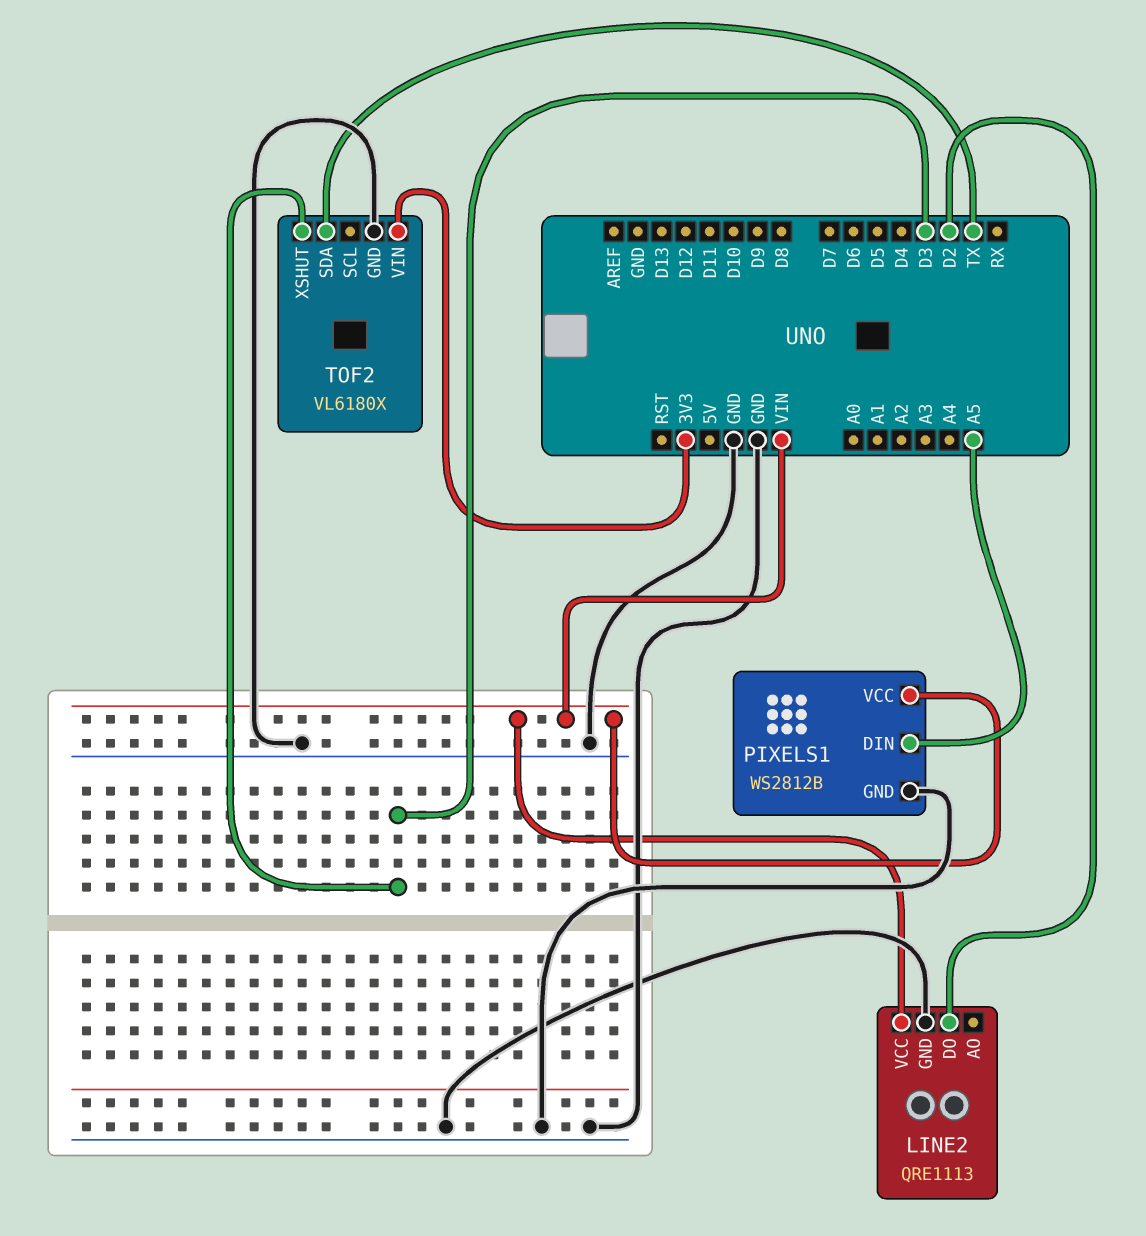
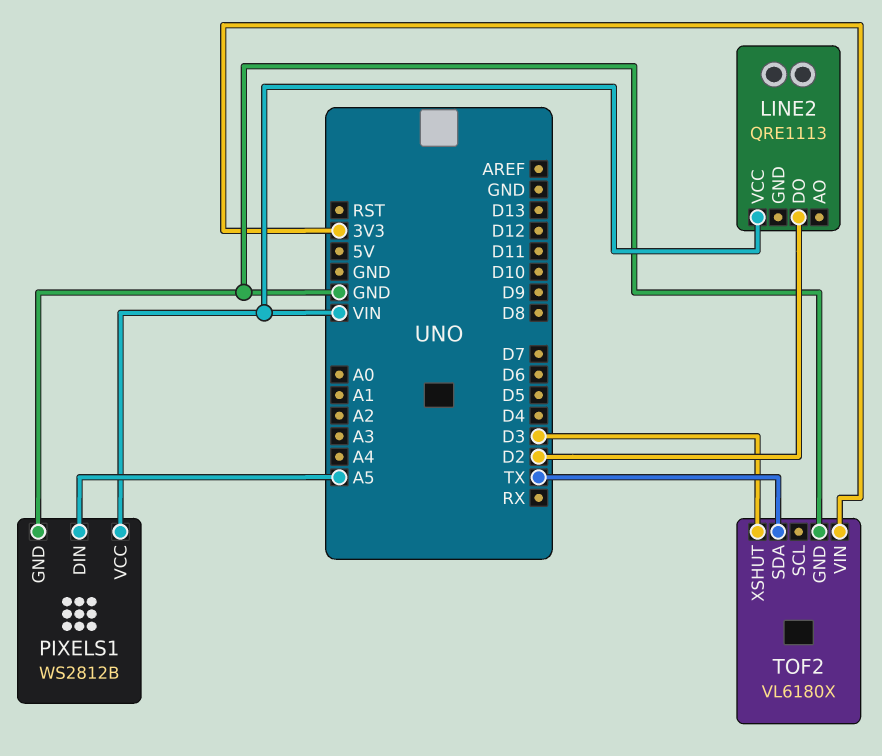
LINE2 pin GND: GND -> none

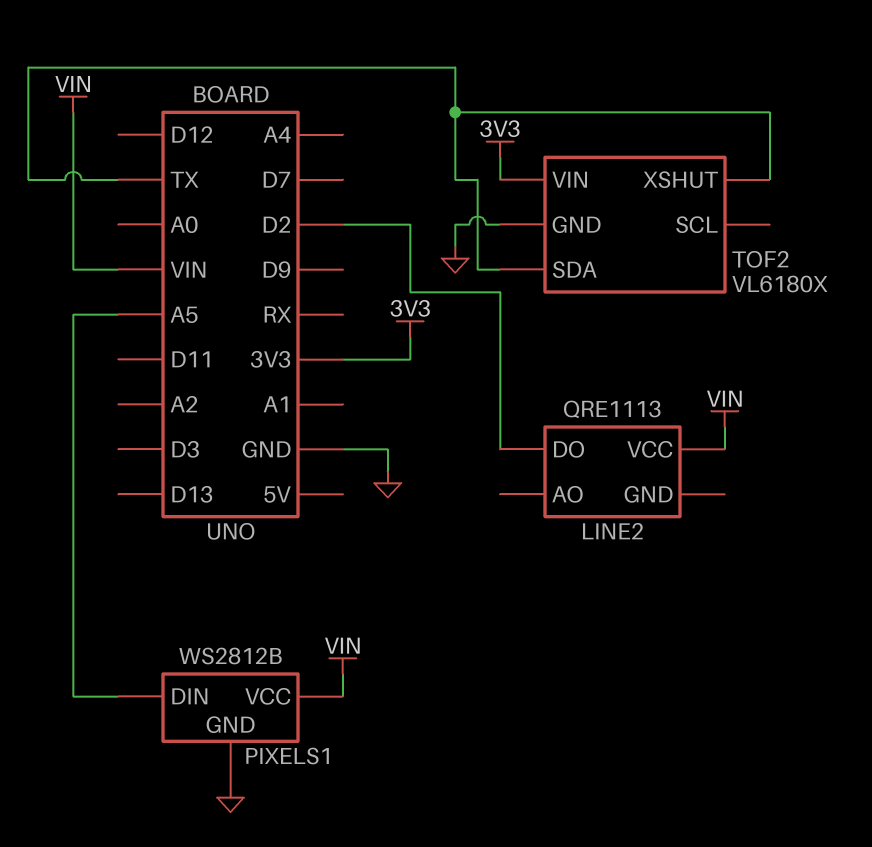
TOF2 pin XSHUT: D3 -> TX

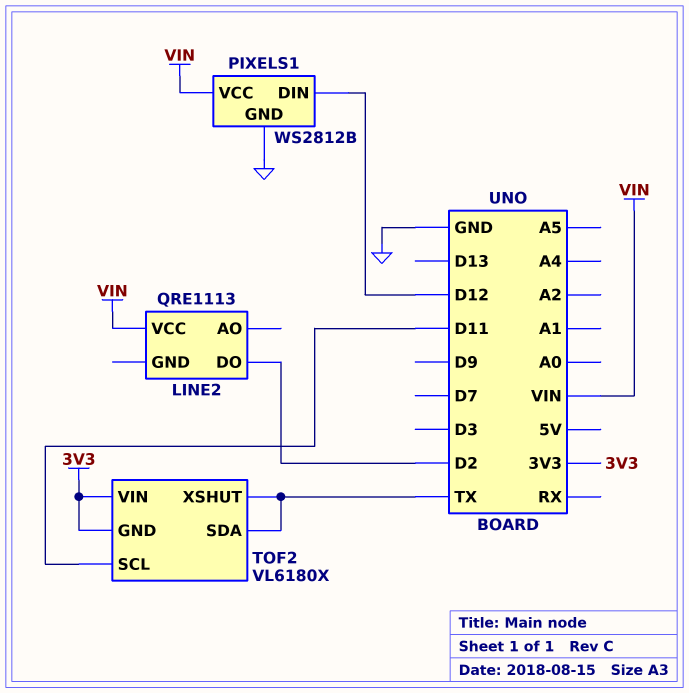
PIXELS1 pin DIN: A5 -> D12
TOF2 pin GND: GND -> 3V3
TOF2 pin SCL: none -> D11

